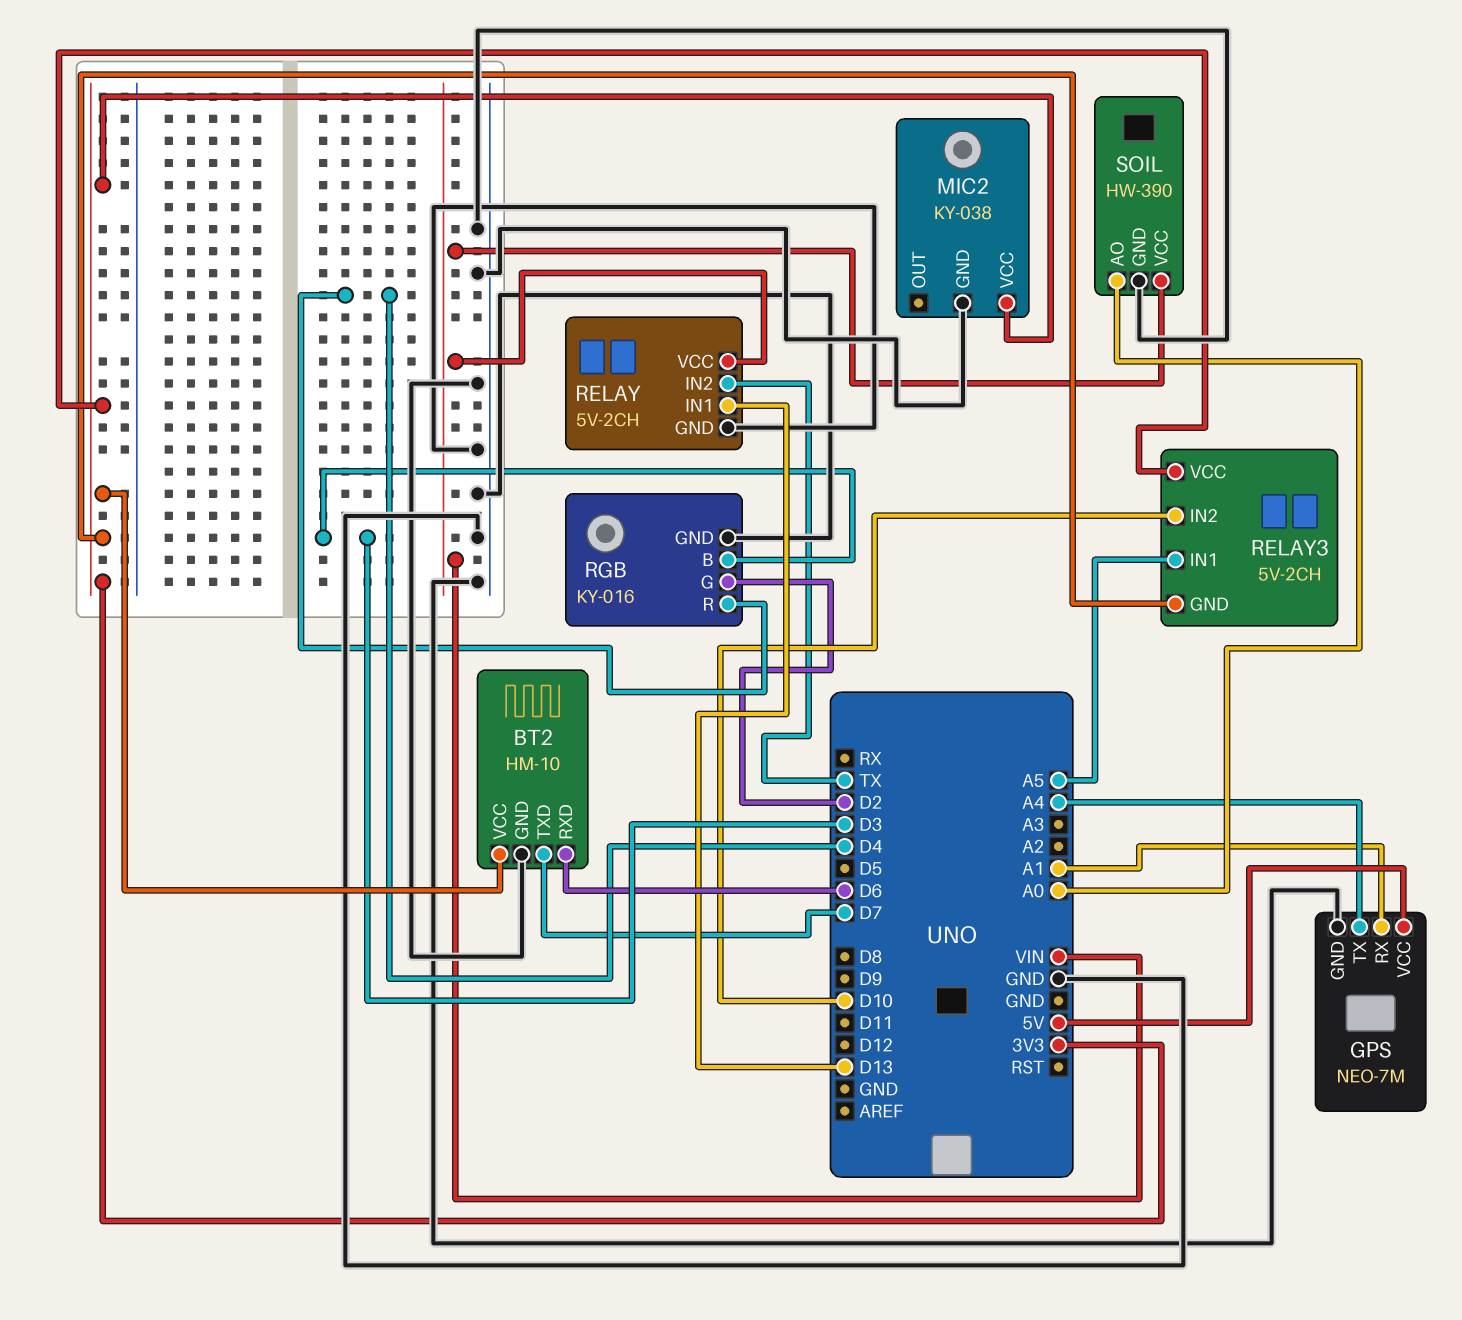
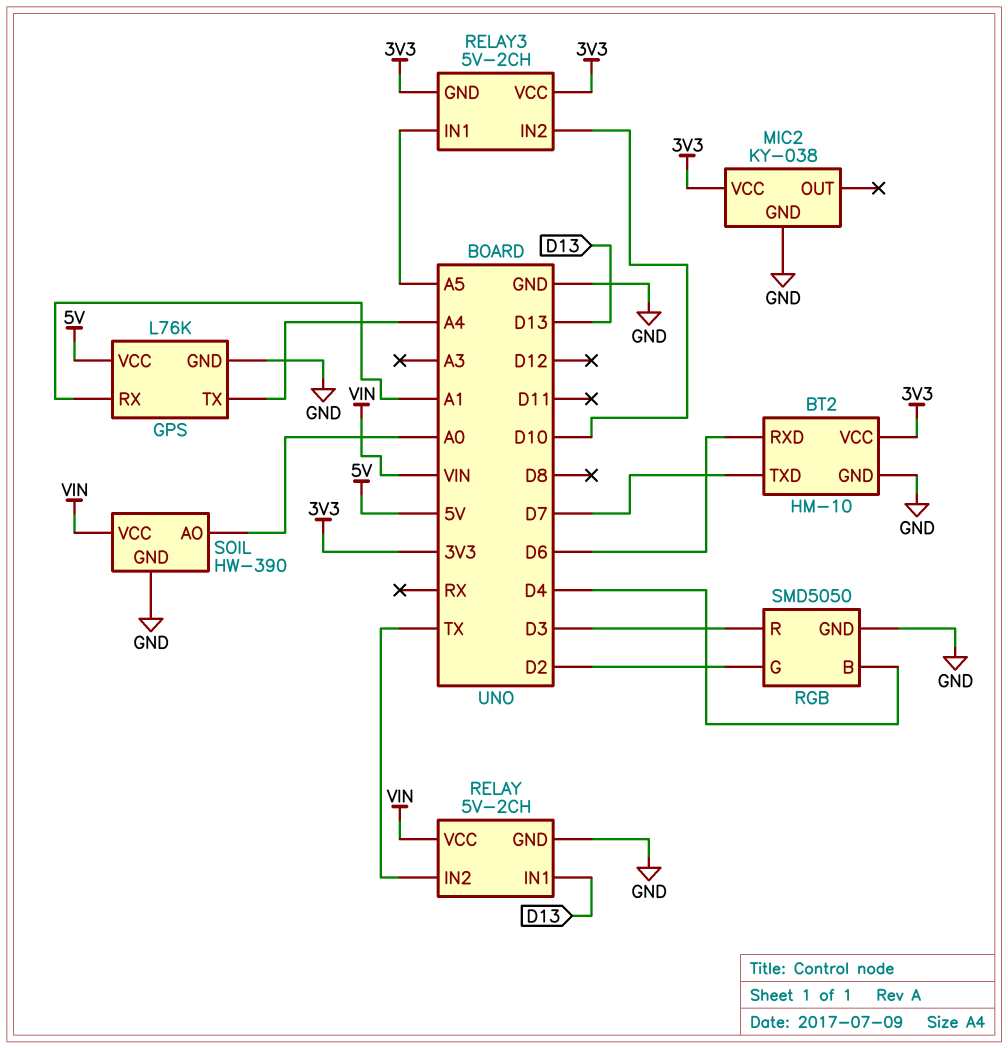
GPS: NEO-7M -> L76K
RGB: KY-016 -> SMD5050
RGB pin B: D3 -> D4
RGB pin R: D4 -> D3

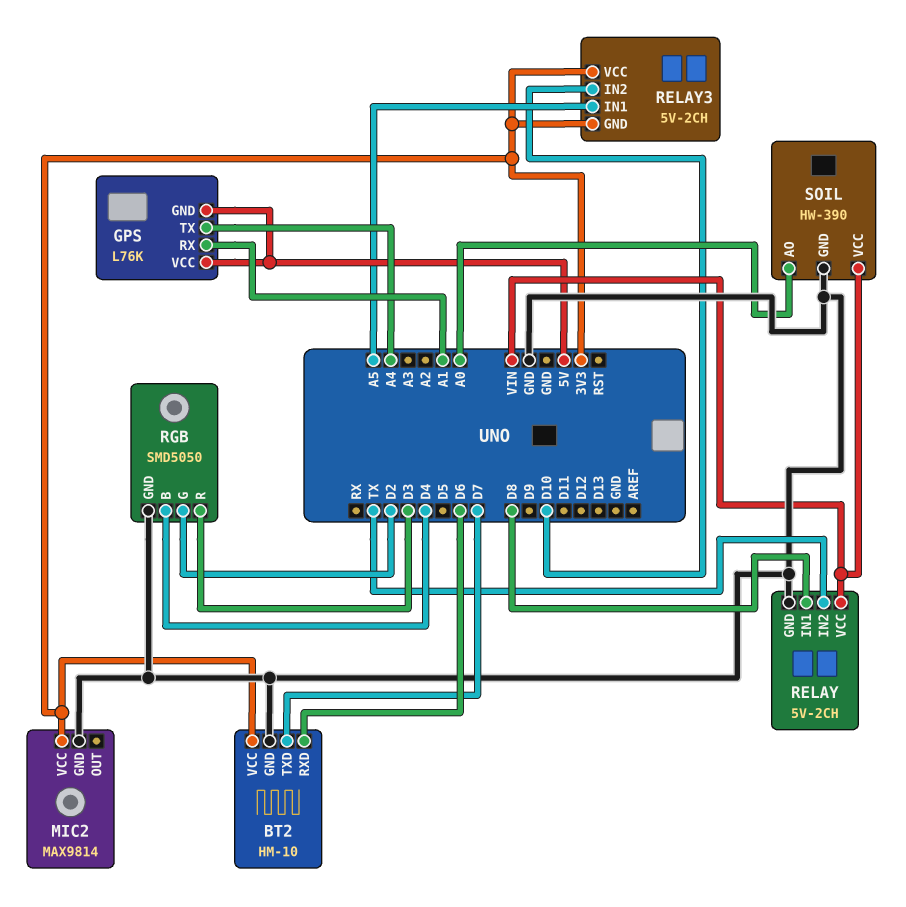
GPS pin GND: GND -> 5V
MIC2: KY-038 -> MAX9814
RELAY pin IN1: D13 -> D8

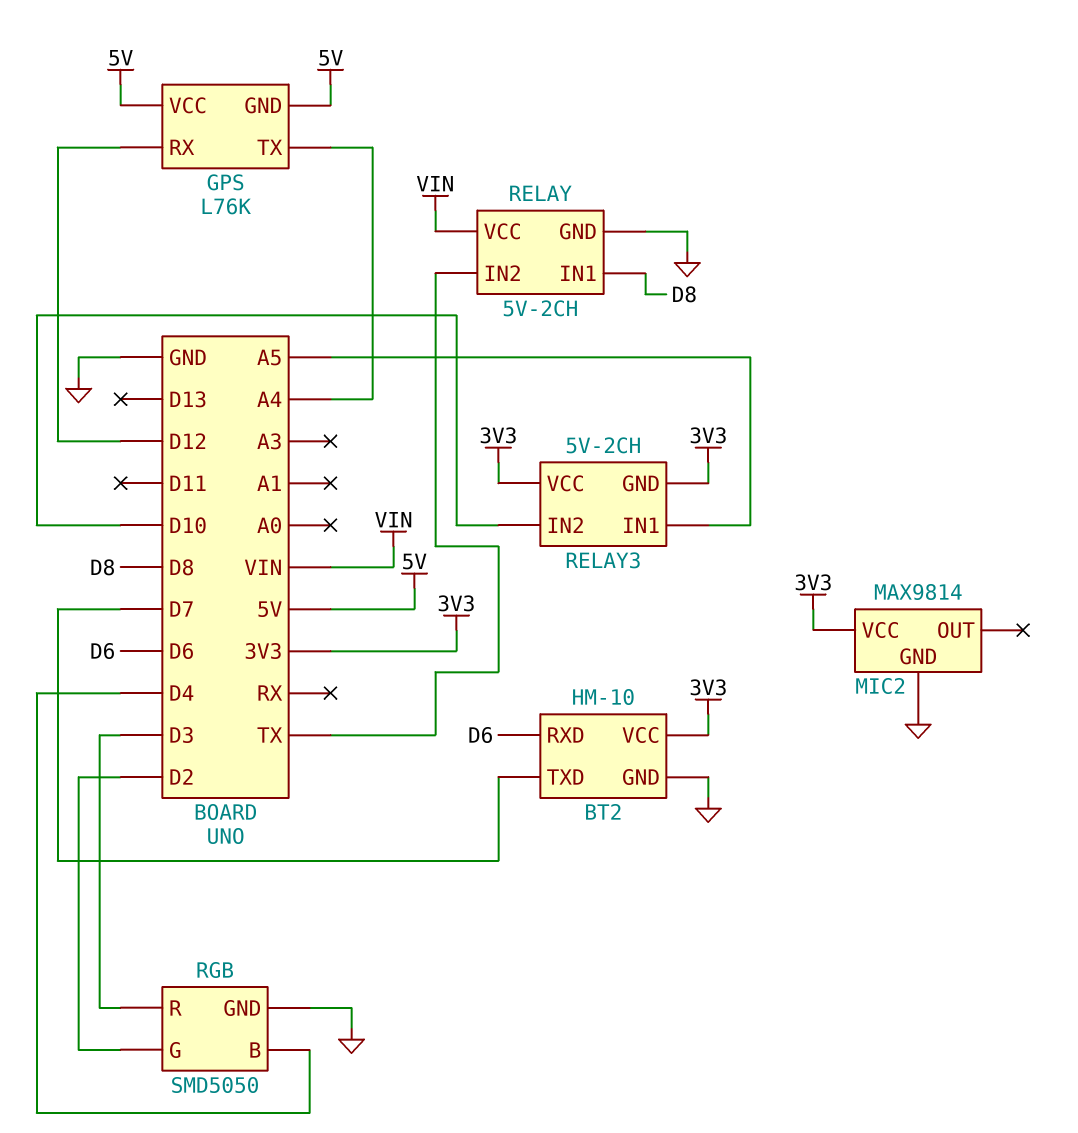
GPS pin RX: A1 -> D12
SOIL: HW-390 -> none
SOIL pin AO: A0 -> none
SOIL pin GND: GND -> none
SOIL pin VCC: VIN -> none

